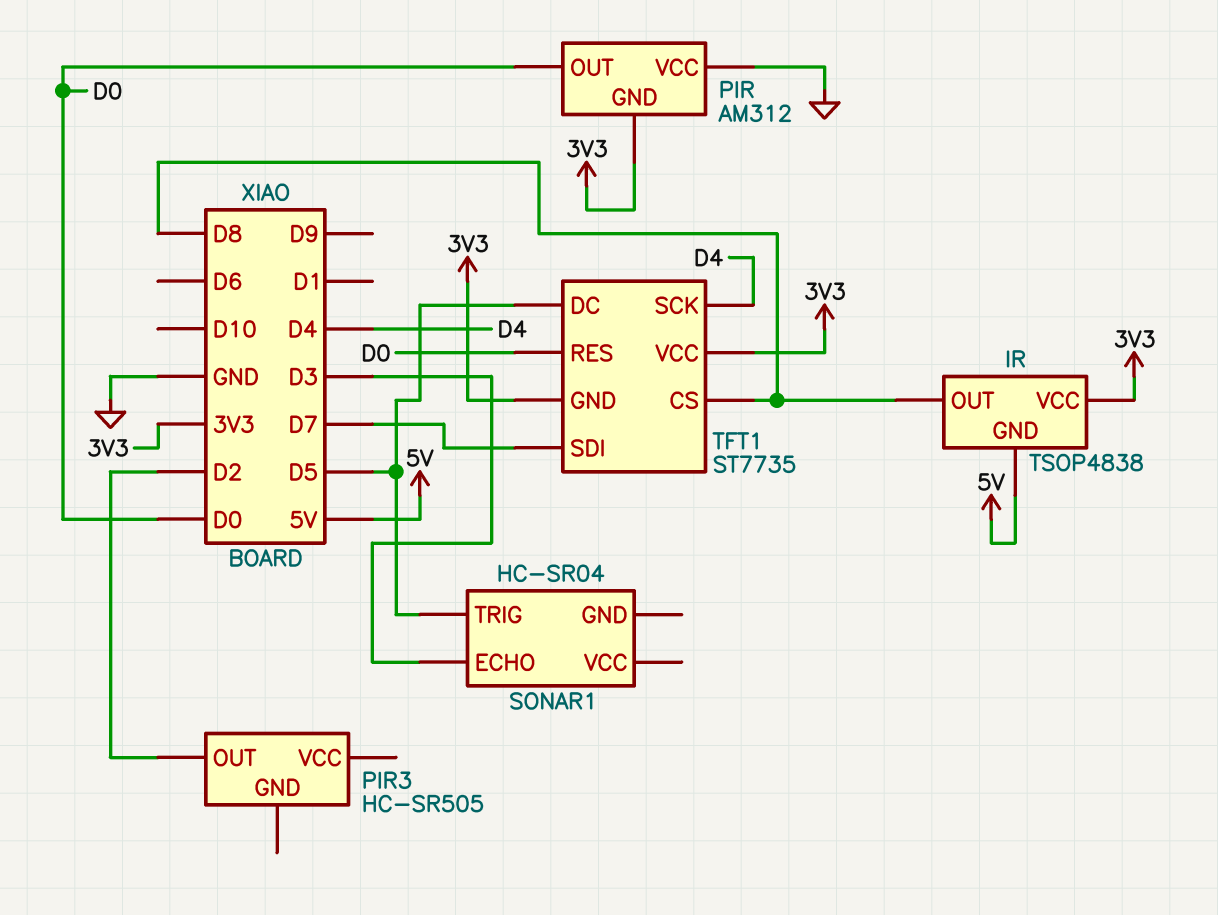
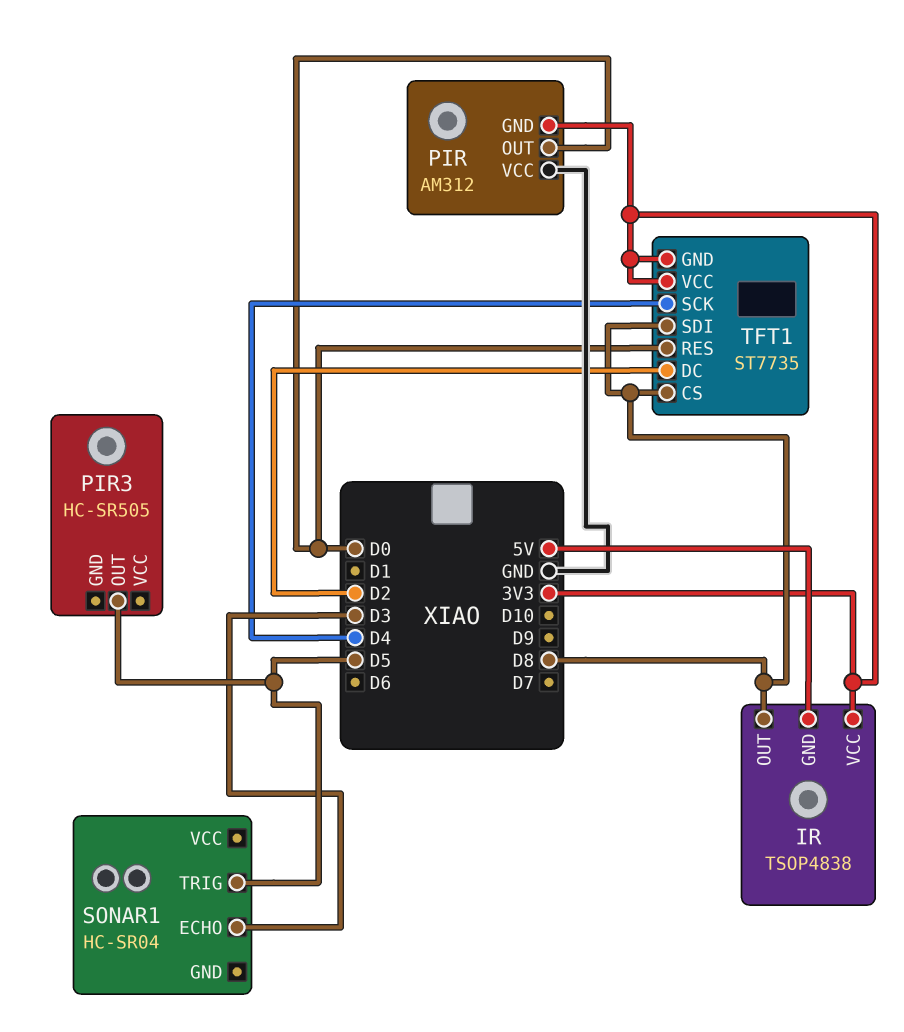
PIR3 pin OUT: D2 -> D5
TFT1 pin DC: D5 -> D2
TFT1 pin SDI: D7 -> D8

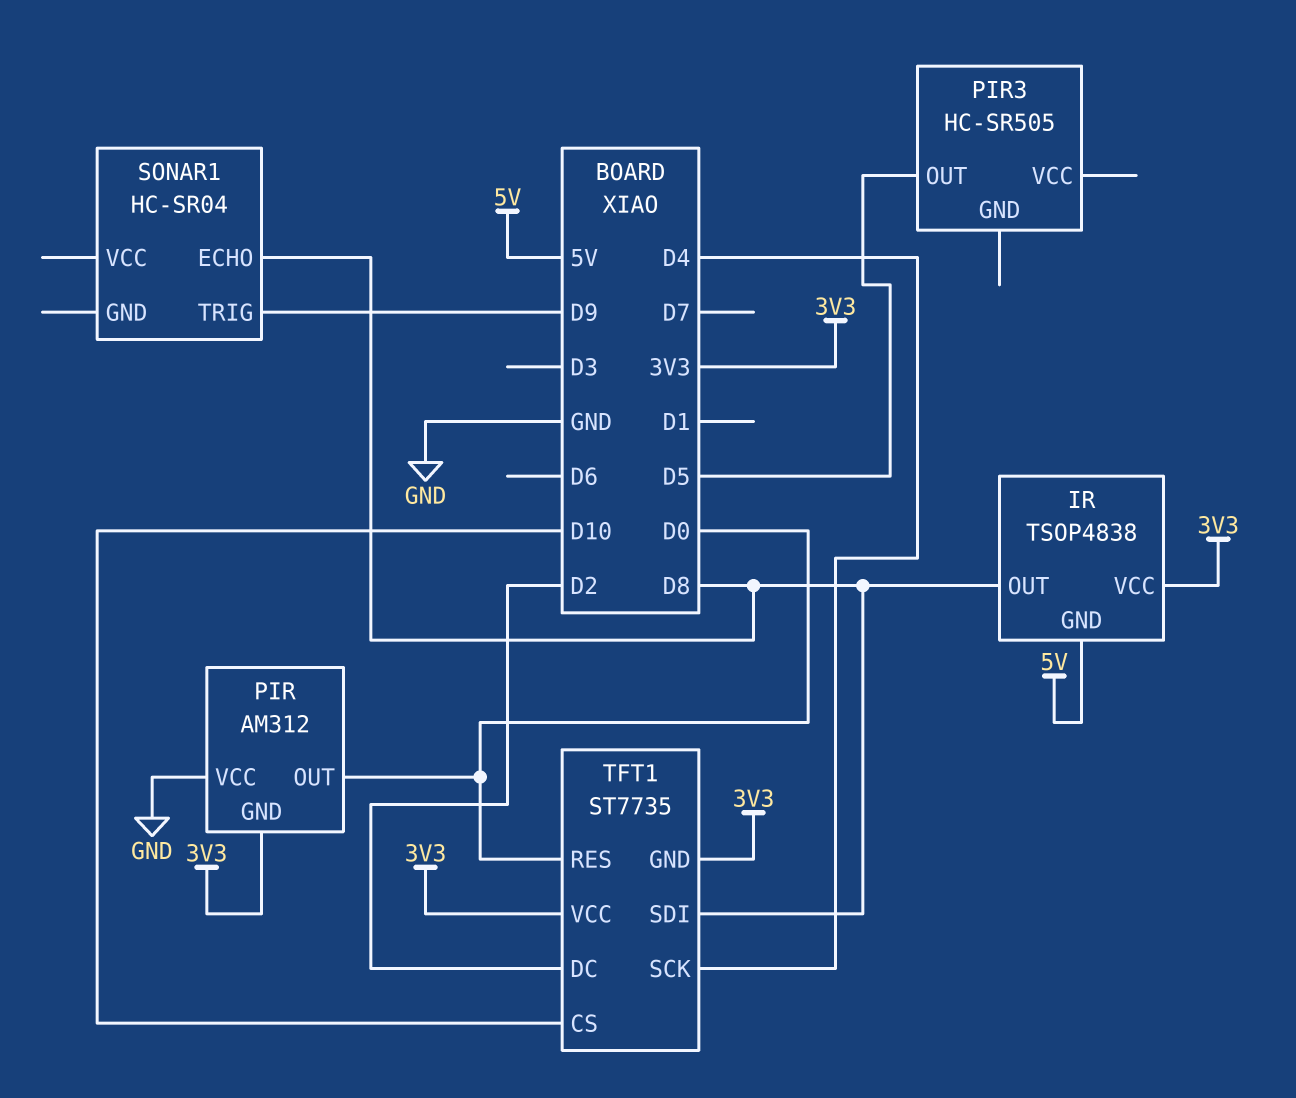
SONAR1 pin ECHO: D3 -> D8
SONAR1 pin TRIG: D5 -> D9
TFT1 pin CS: D8 -> D10

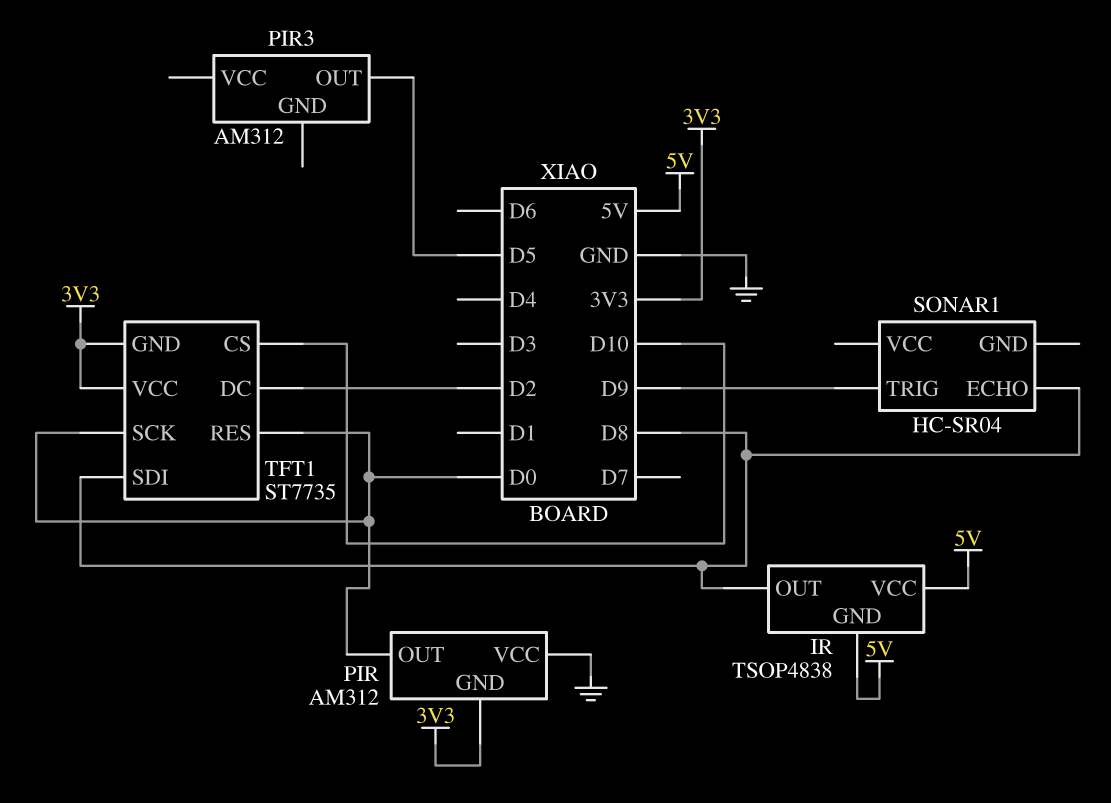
IR pin VCC: 3V3 -> 5V
PIR3: HC-SR505 -> AM312
TFT1 pin SCK: D4 -> D0

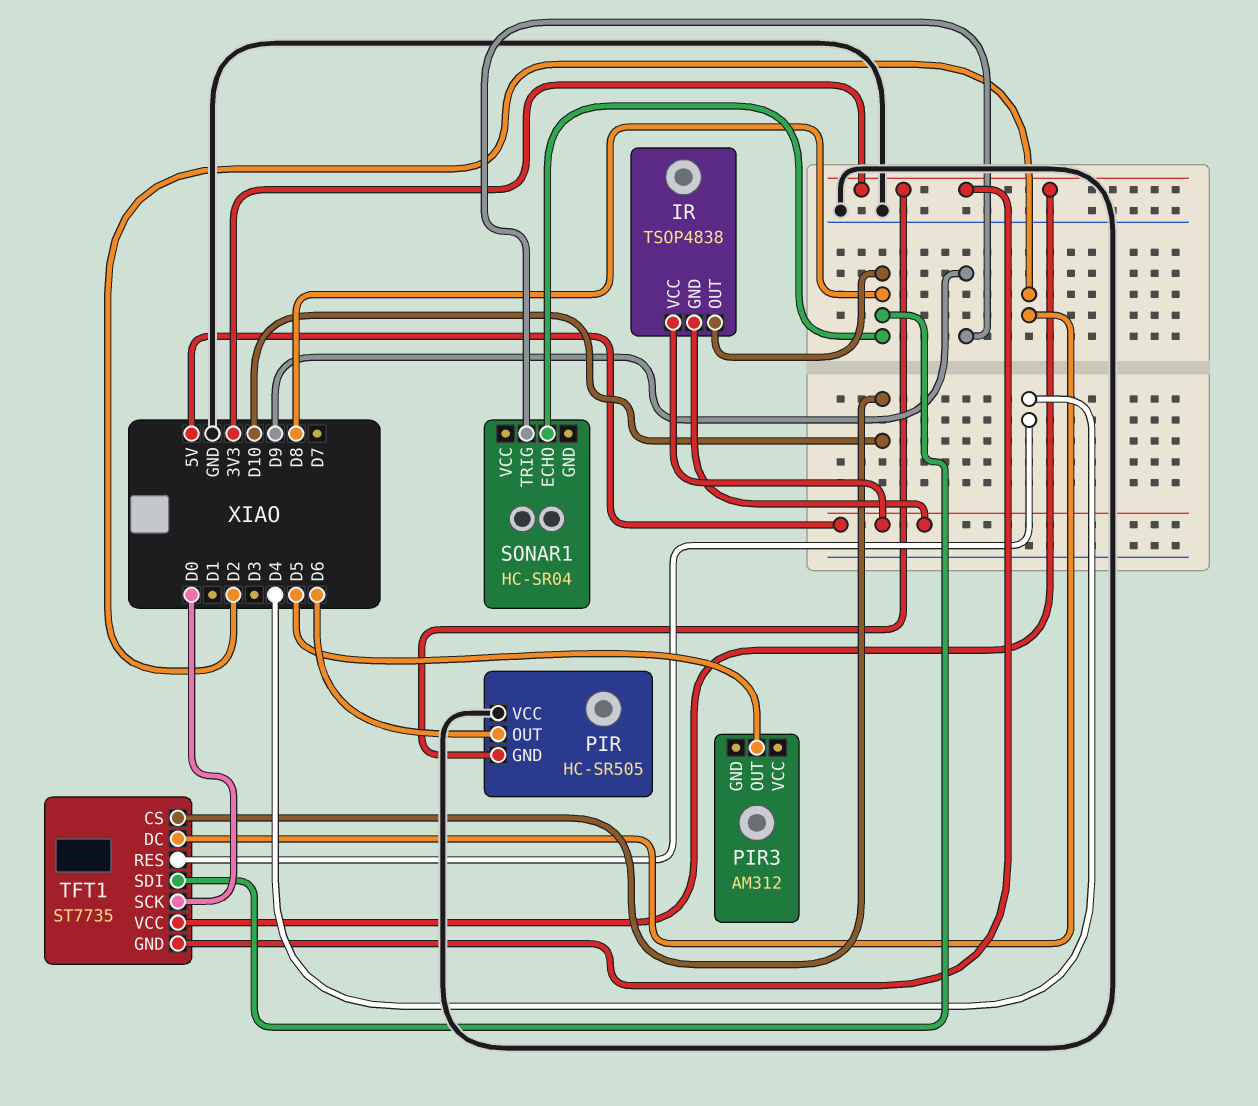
PIR: AM312 -> HC-SR505
PIR pin OUT: D0 -> D6
TFT1 pin RES: D0 -> D4

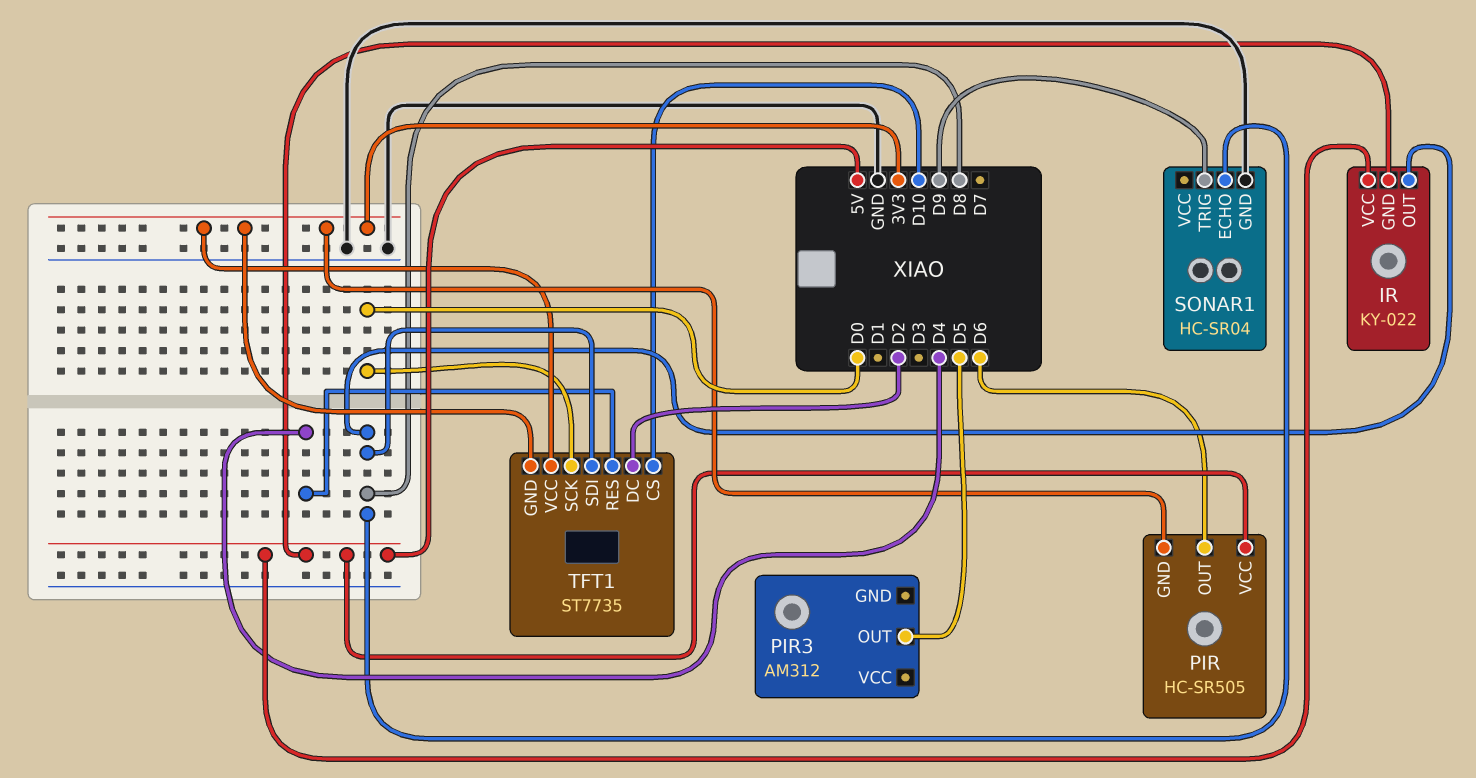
IR: TSOP4838 -> KY-022
PIR pin VCC: GND -> 5V
SONAR1 pin GND: none -> GND

